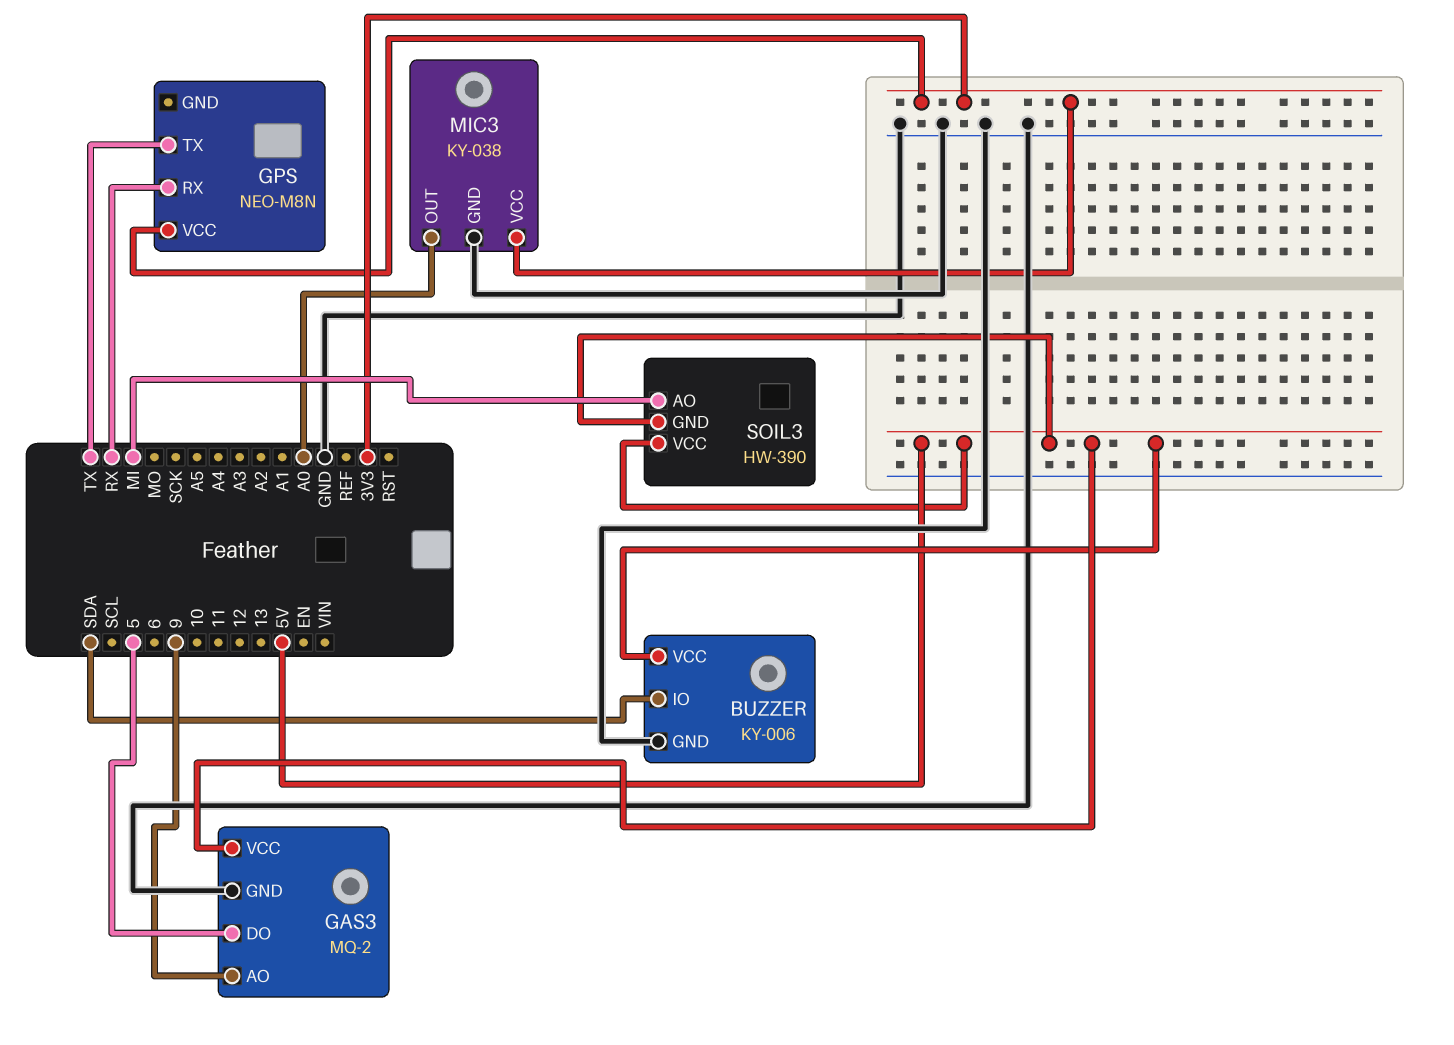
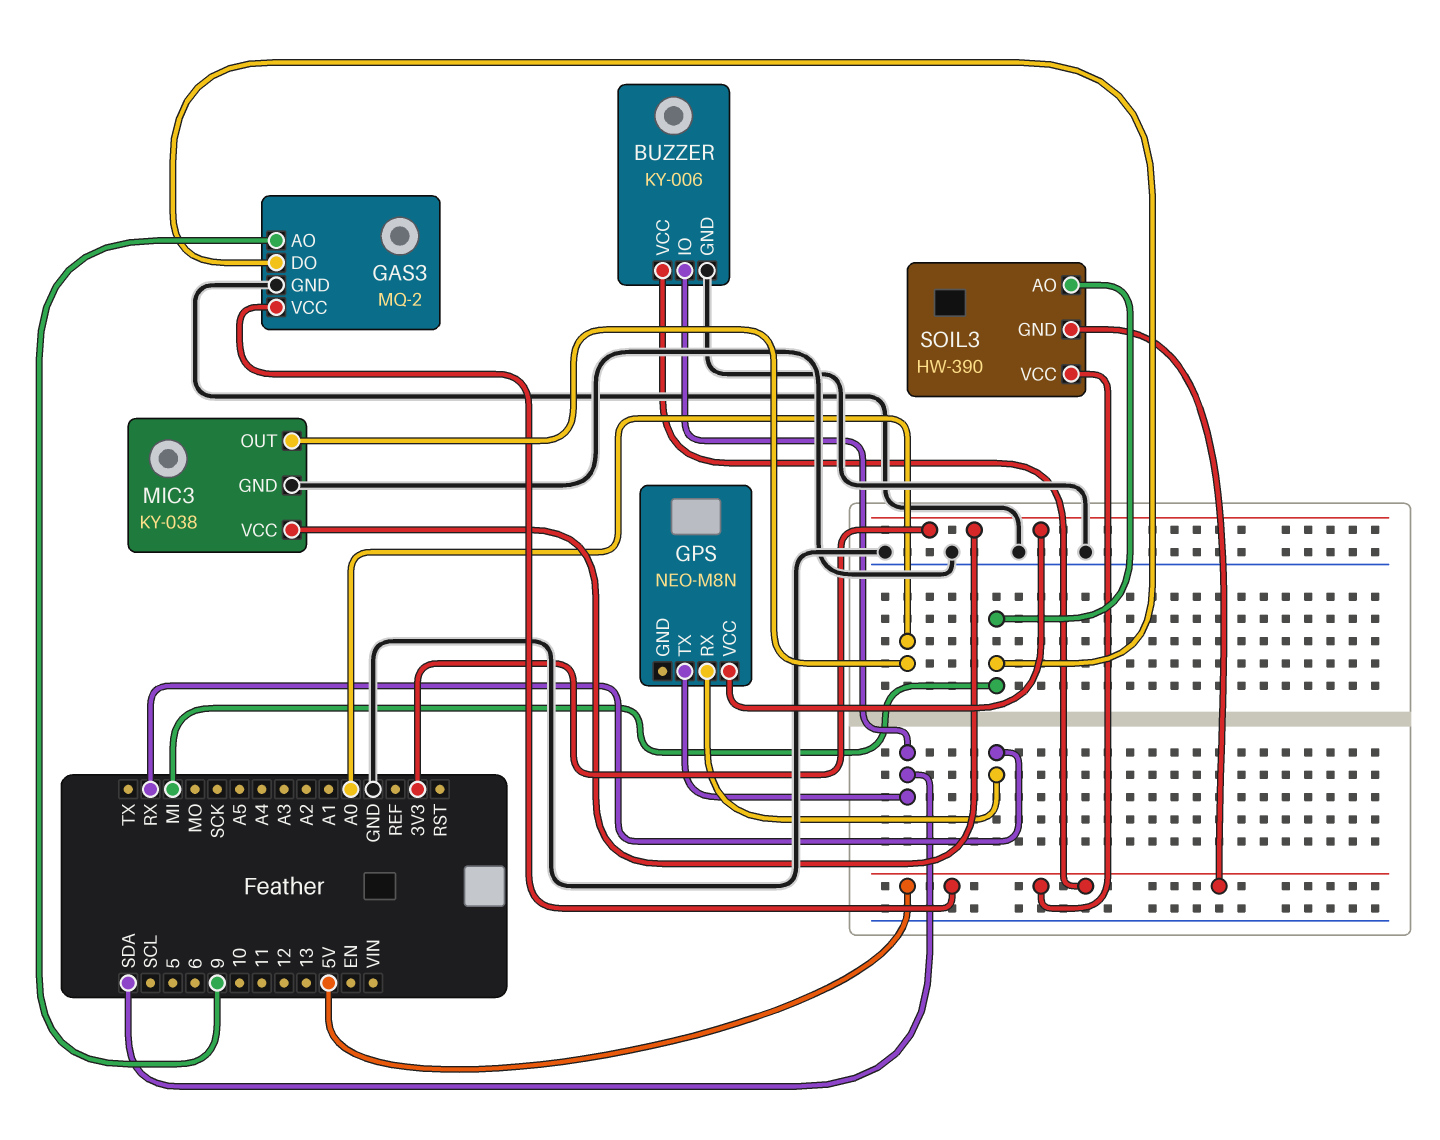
GAS3 pin DO: 5 -> MI
GPS pin TX: TX -> SDA

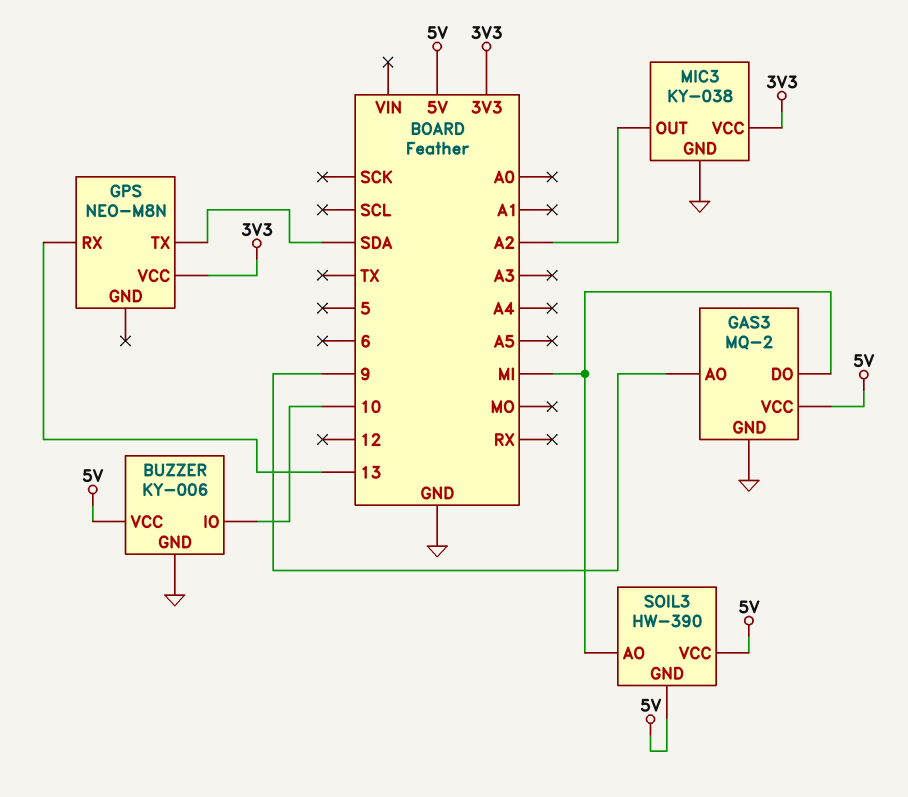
BUZZER pin IO: SDA -> 10
GPS pin RX: RX -> 13
MIC3 pin OUT: A0 -> A2

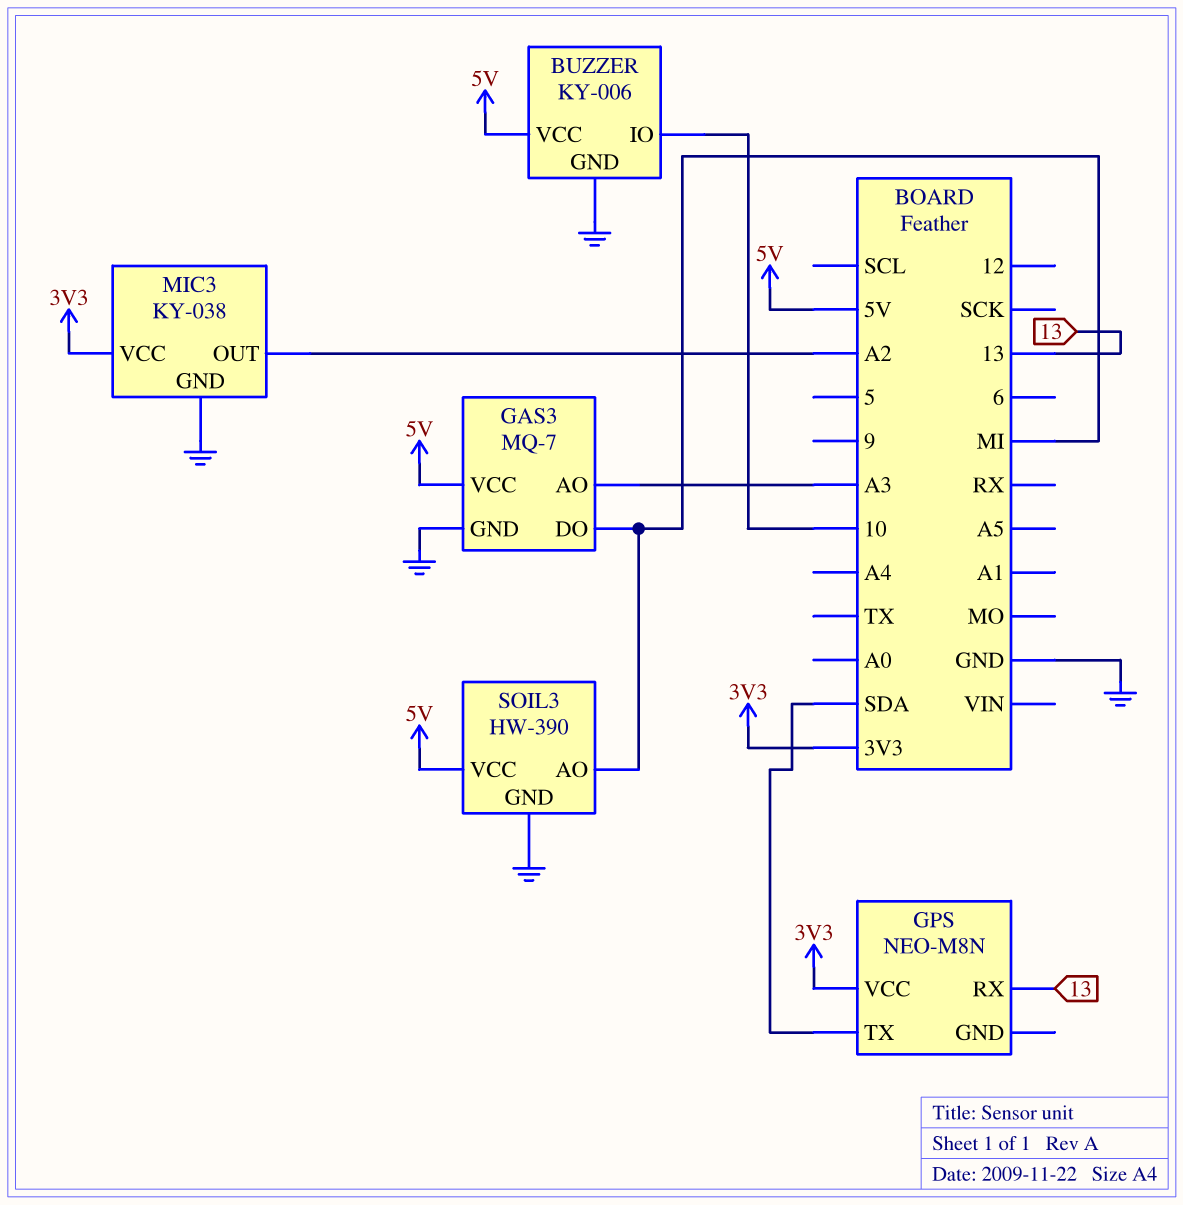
GAS3: MQ-2 -> MQ-7
GAS3 pin AO: 9 -> A3
SOIL3 pin GND: 5V -> GND

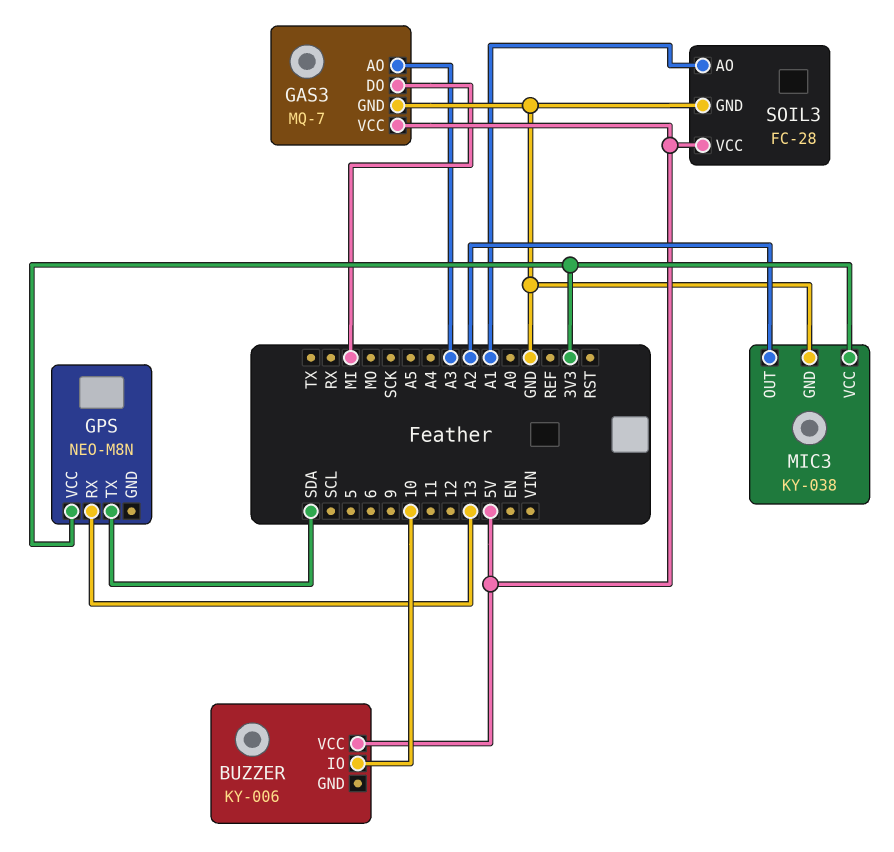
BUZZER pin GND: GND -> none
SOIL3: HW-390 -> FC-28
SOIL3 pin AO: MI -> A1

